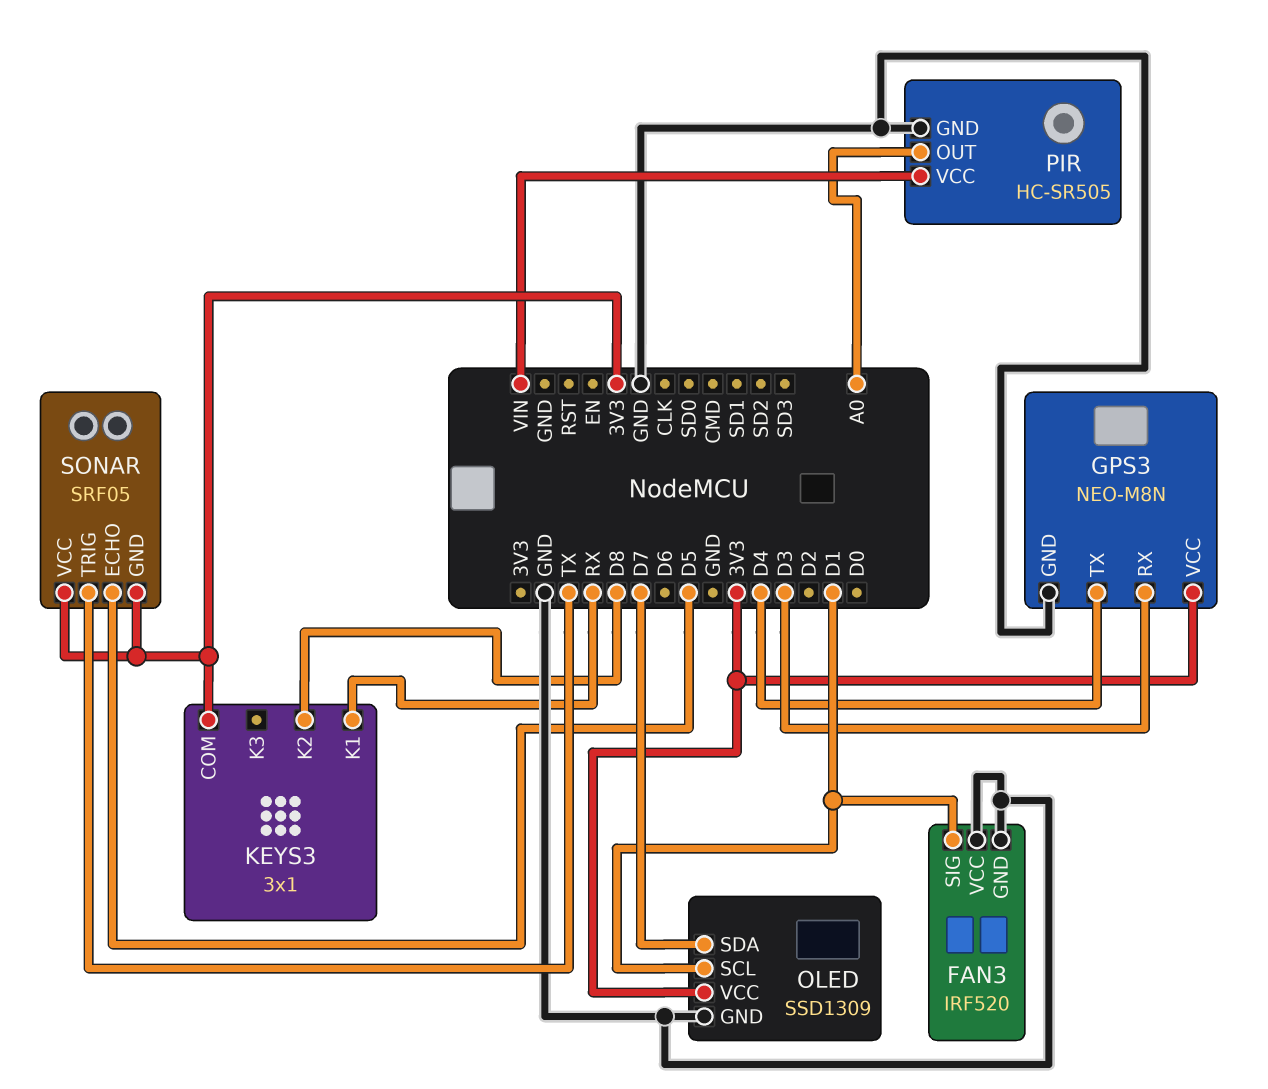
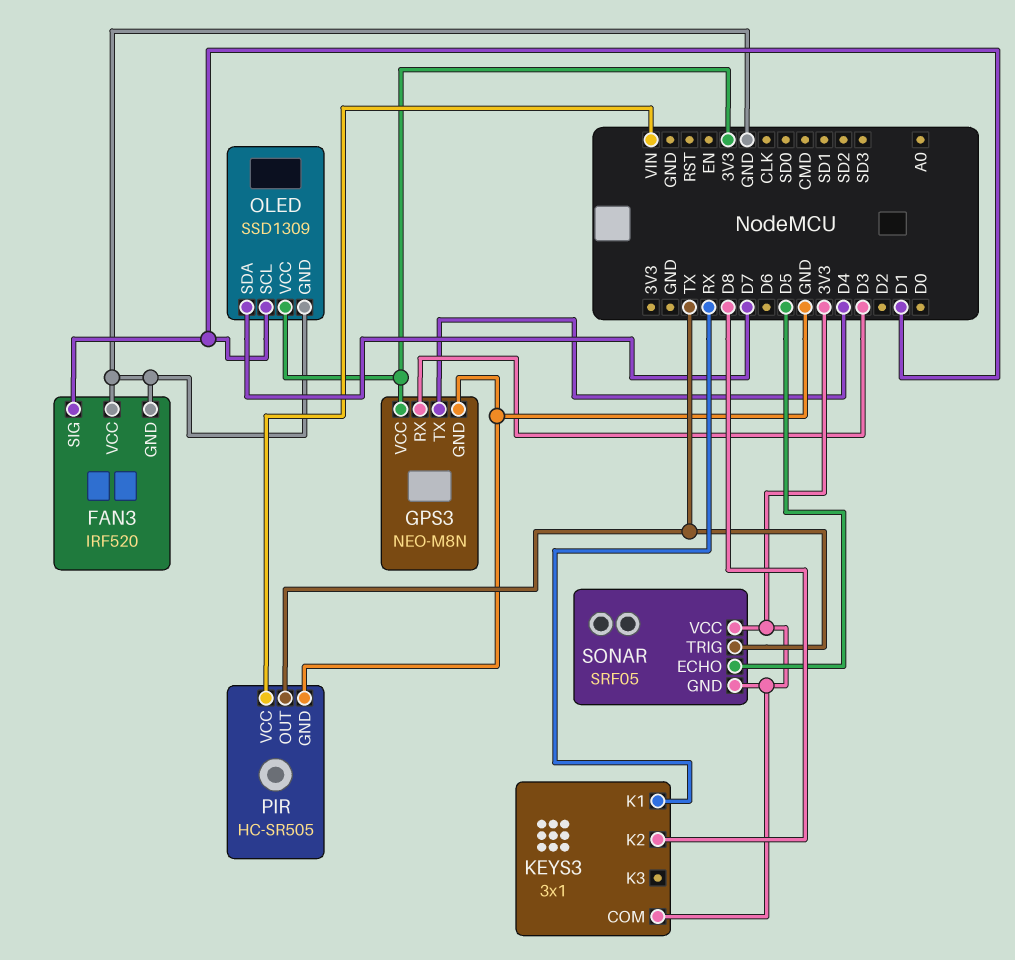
PIR pin OUT: A0 -> TX

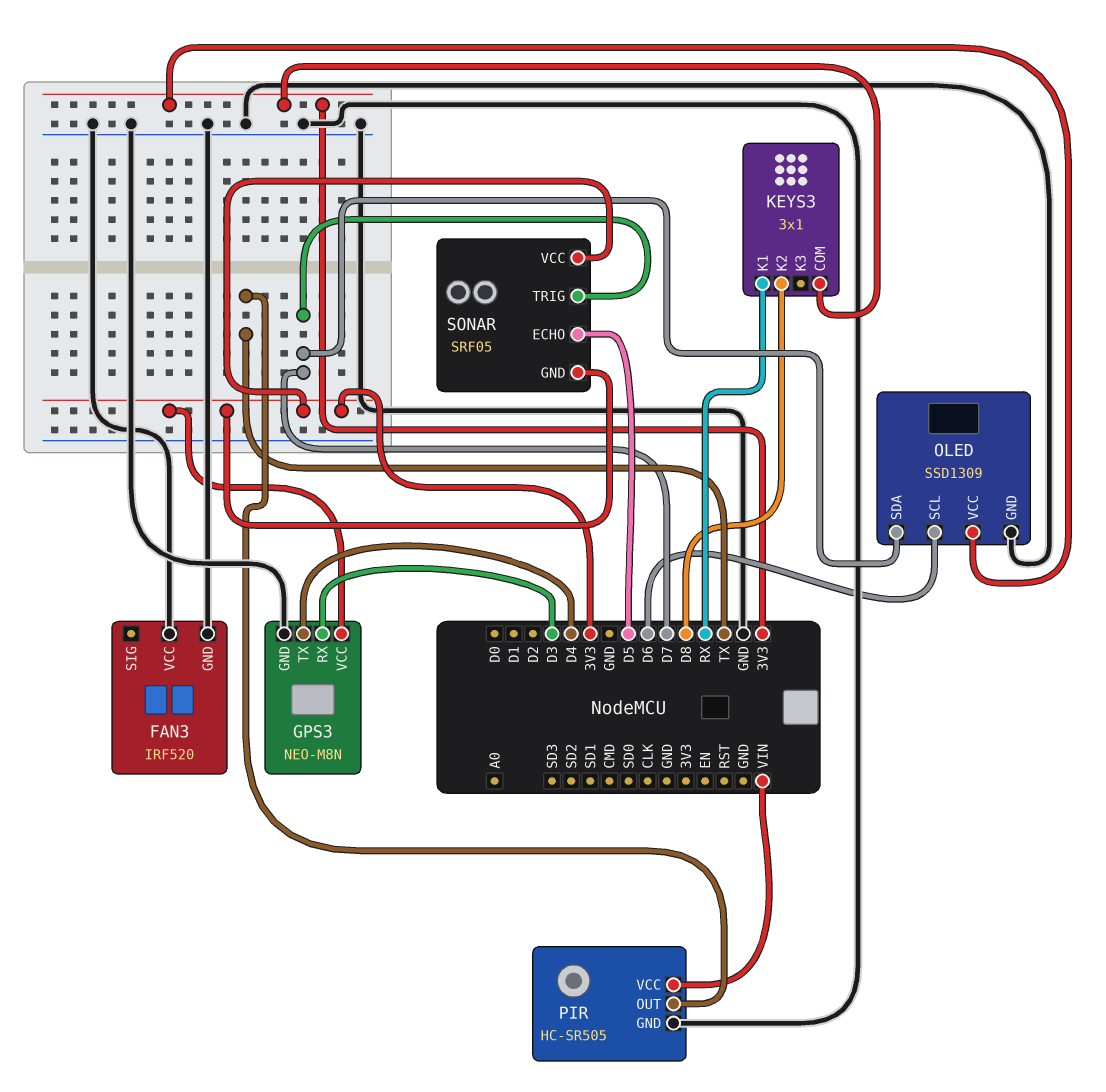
FAN3 pin SIG: D1 -> none
OLED pin SCL: D1 -> D6
SONAR pin TRIG: TX -> D7

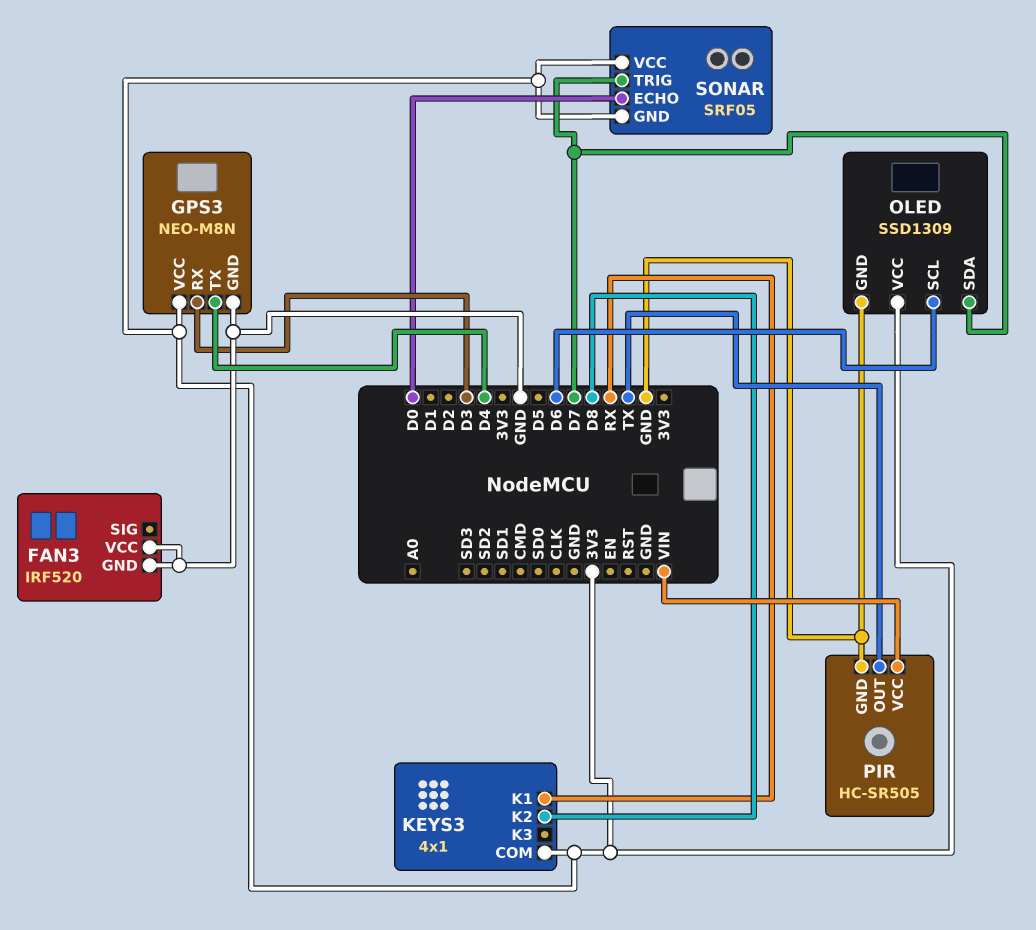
KEYS3: 3x1 -> 4x1
SONAR pin ECHO: D5 -> D0

